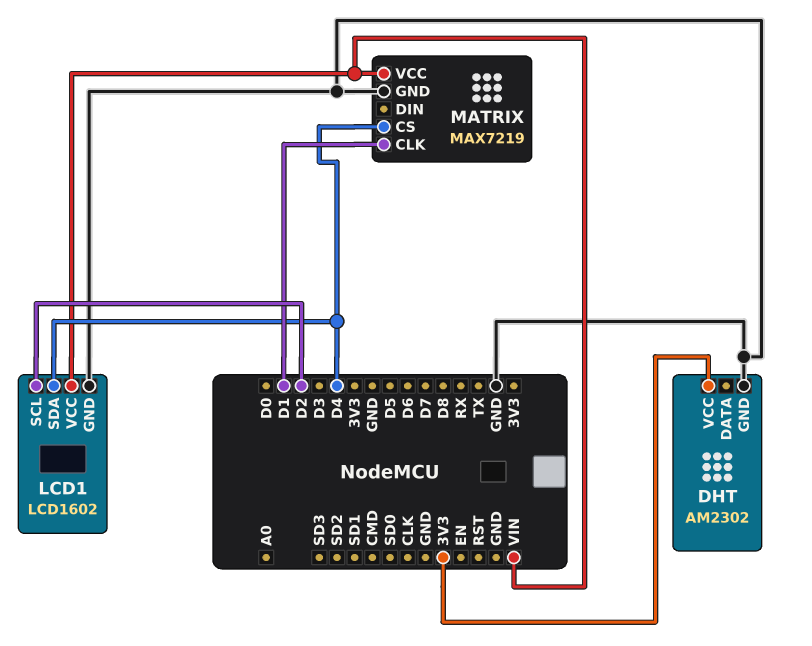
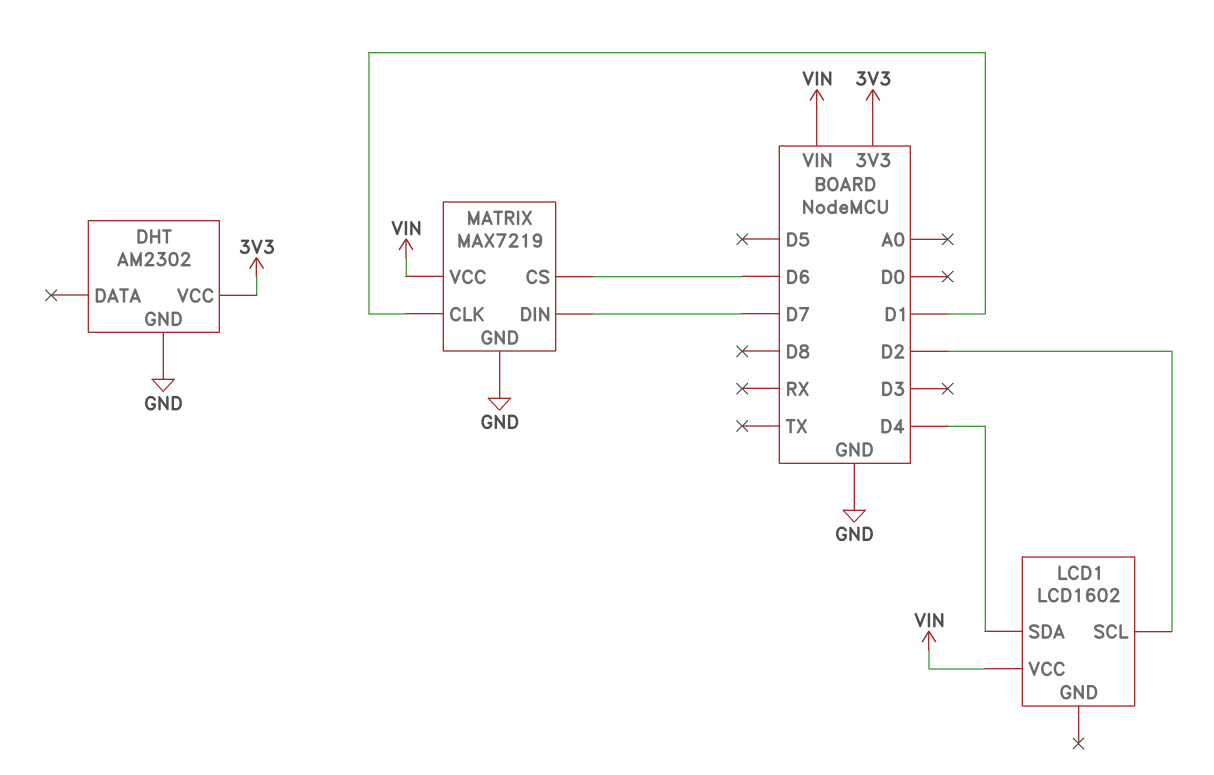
LCD1 pin GND: GND -> none
MATRIX pin CS: D4 -> D6
MATRIX pin DIN: none -> D7

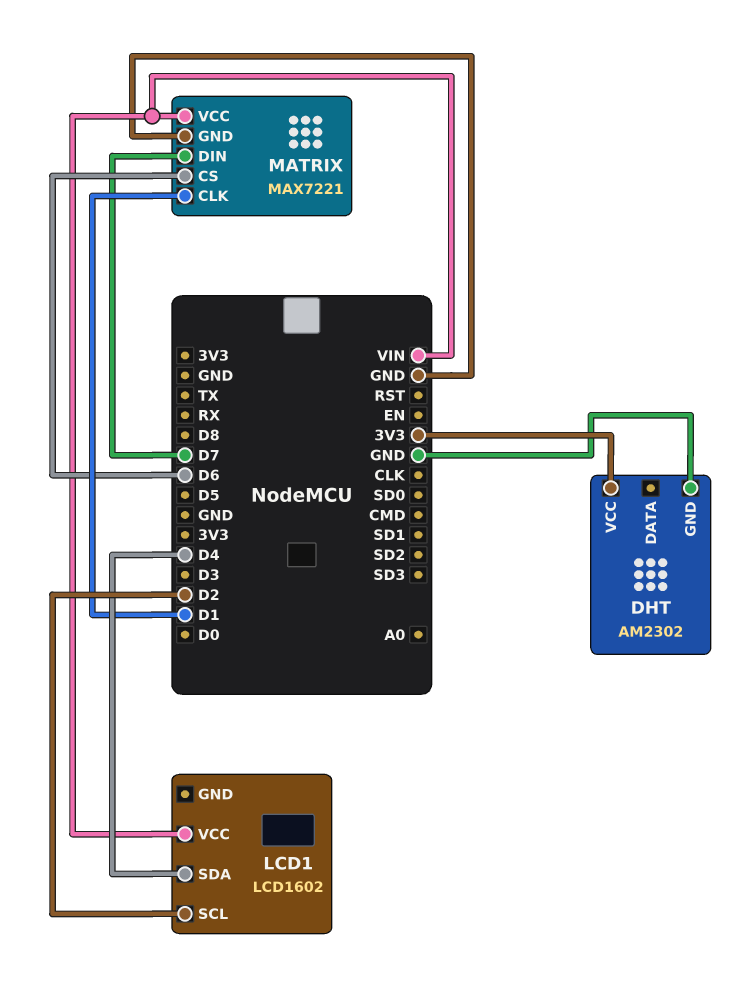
MATRIX: MAX7219 -> MAX7221

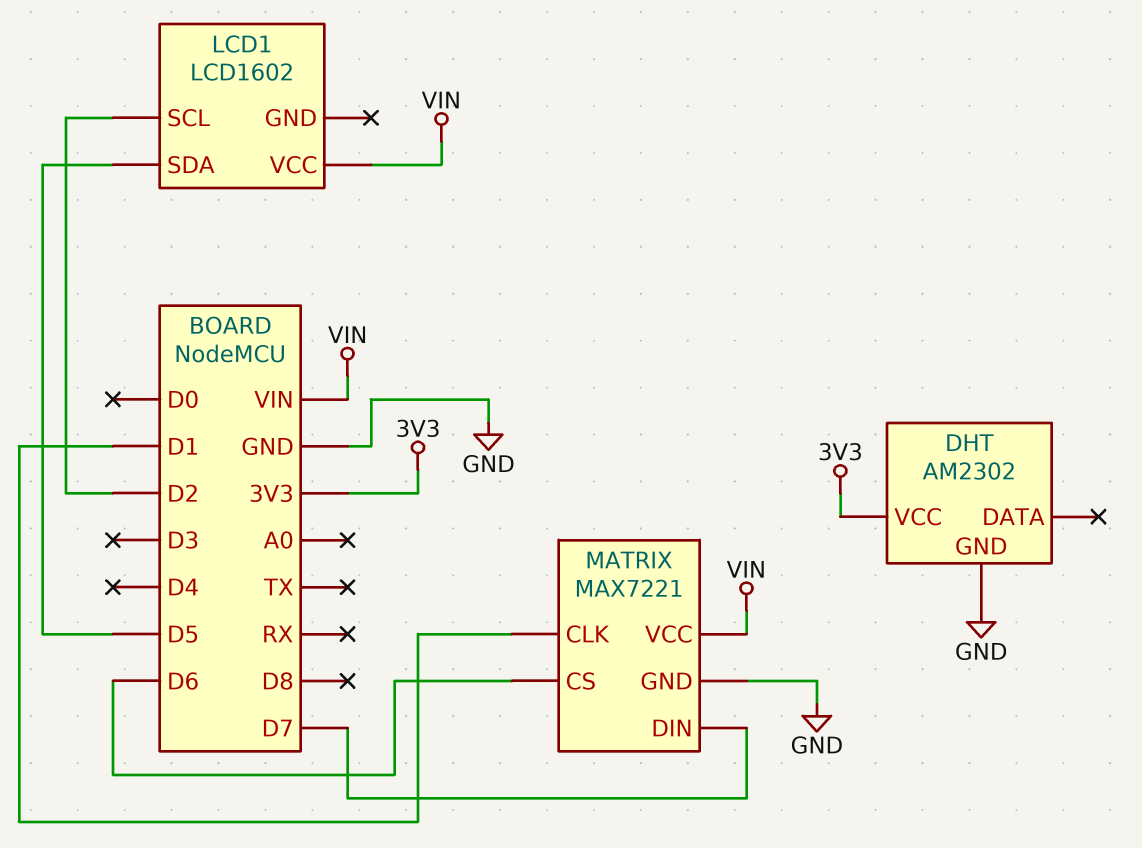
LCD1 pin SDA: D4 -> D5

